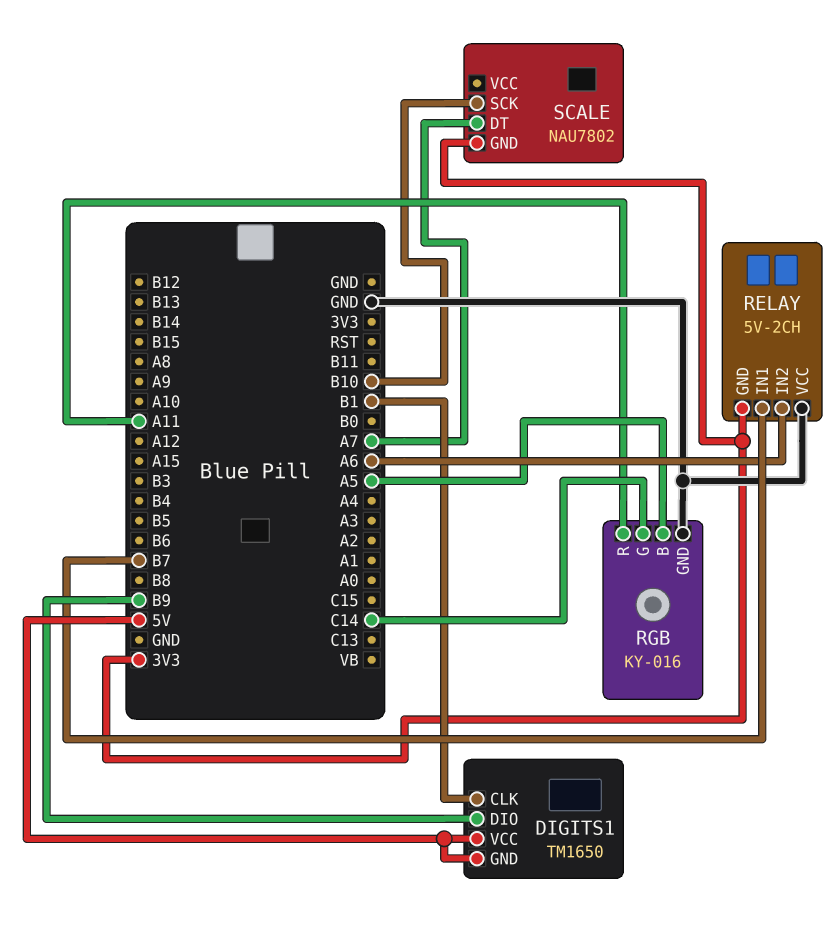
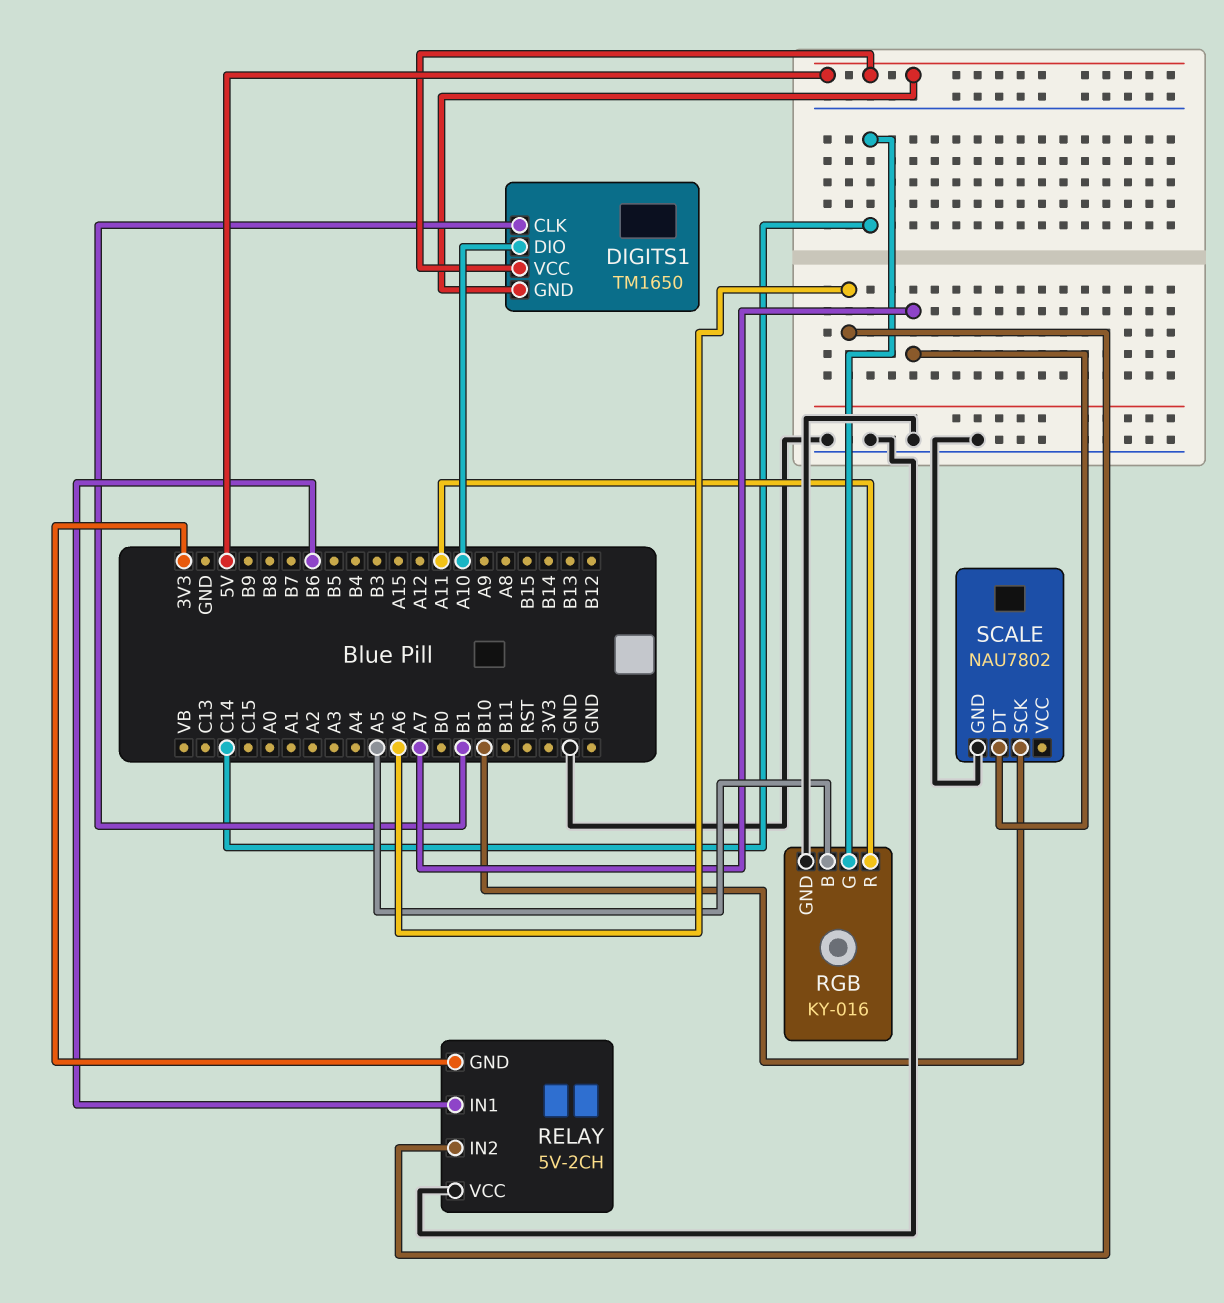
DIGITS1 pin DIO: B9 -> A10
RELAY pin IN1: B7 -> B6
SCALE pin GND: 3V3 -> GND

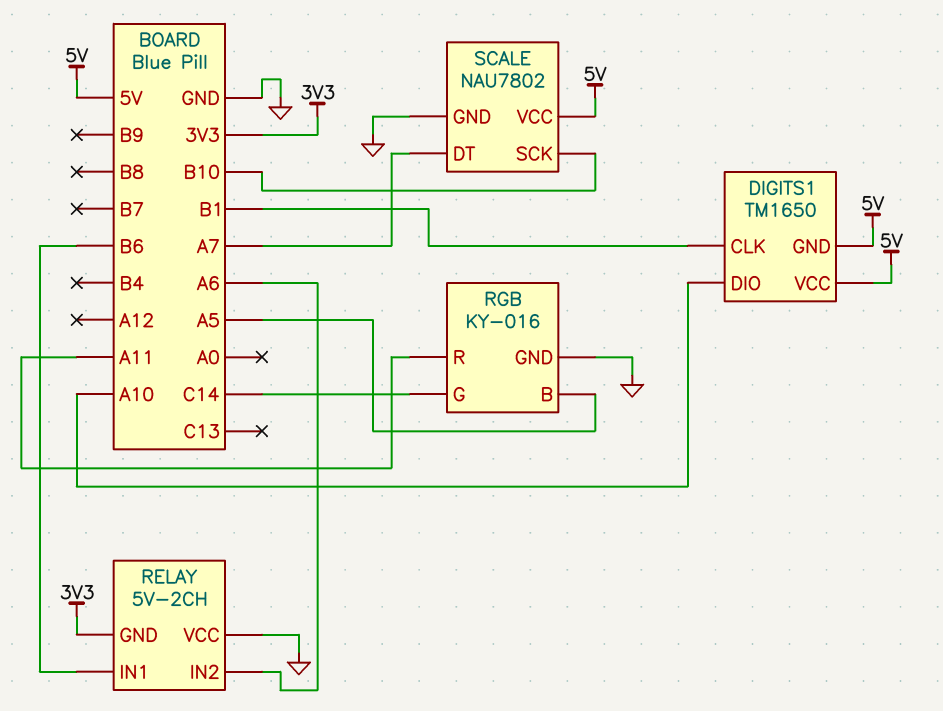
SCALE pin VCC: none -> 5V

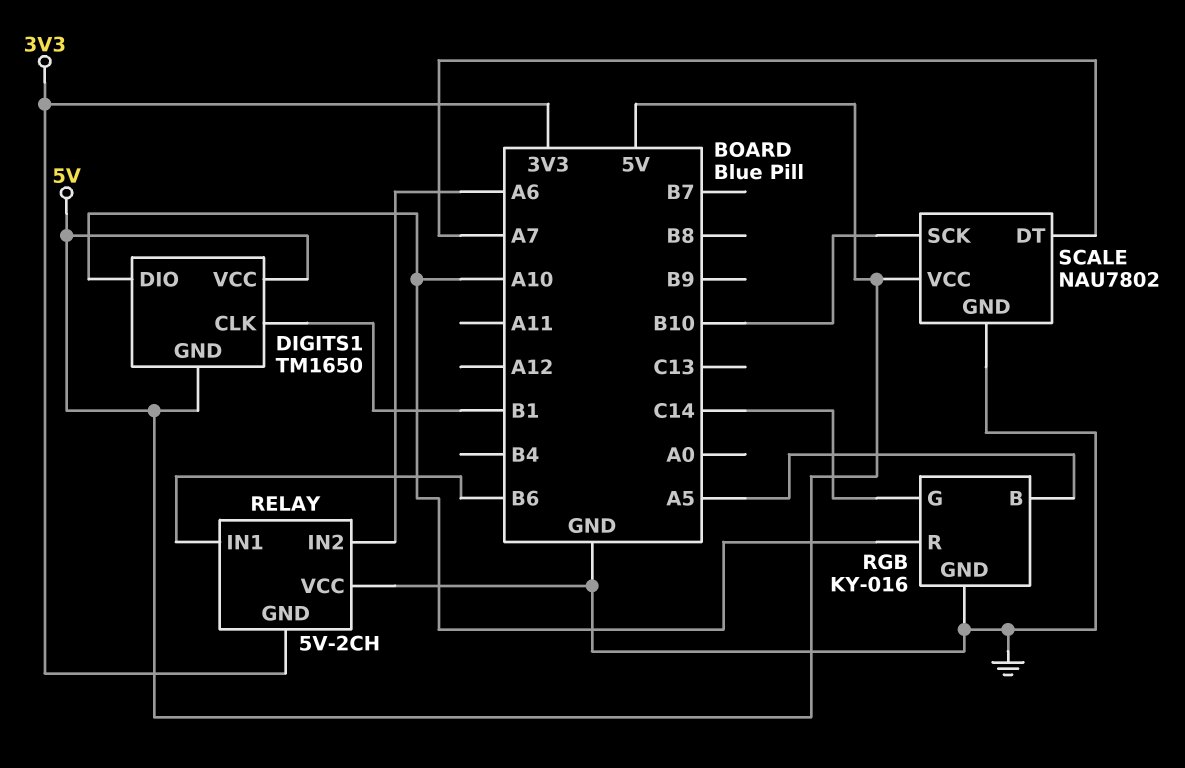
RGB pin R: A11 -> A10

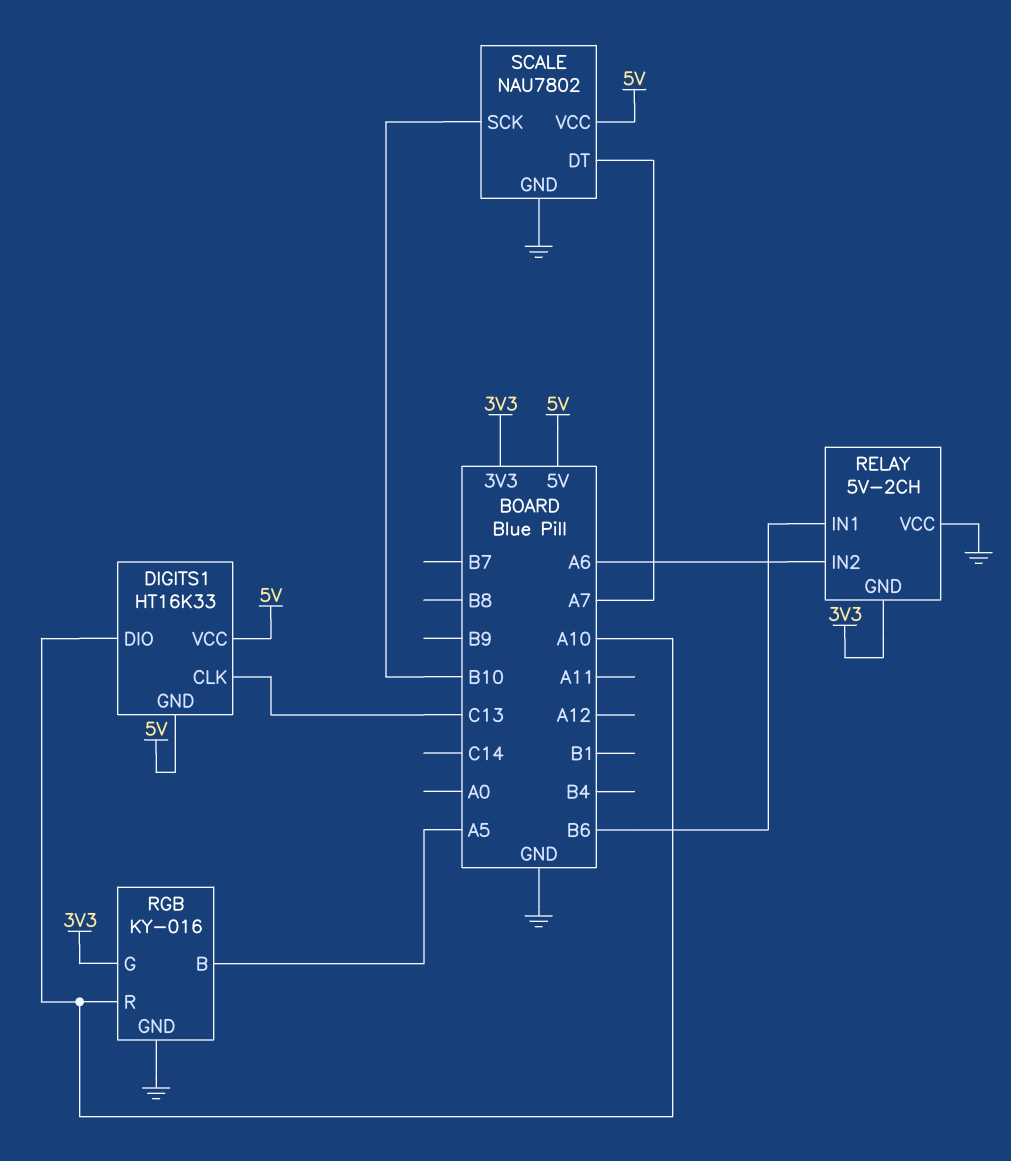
DIGITS1: TM1650 -> HT16K33
DIGITS1 pin CLK: B1 -> C13
RGB pin G: C14 -> 3V3

